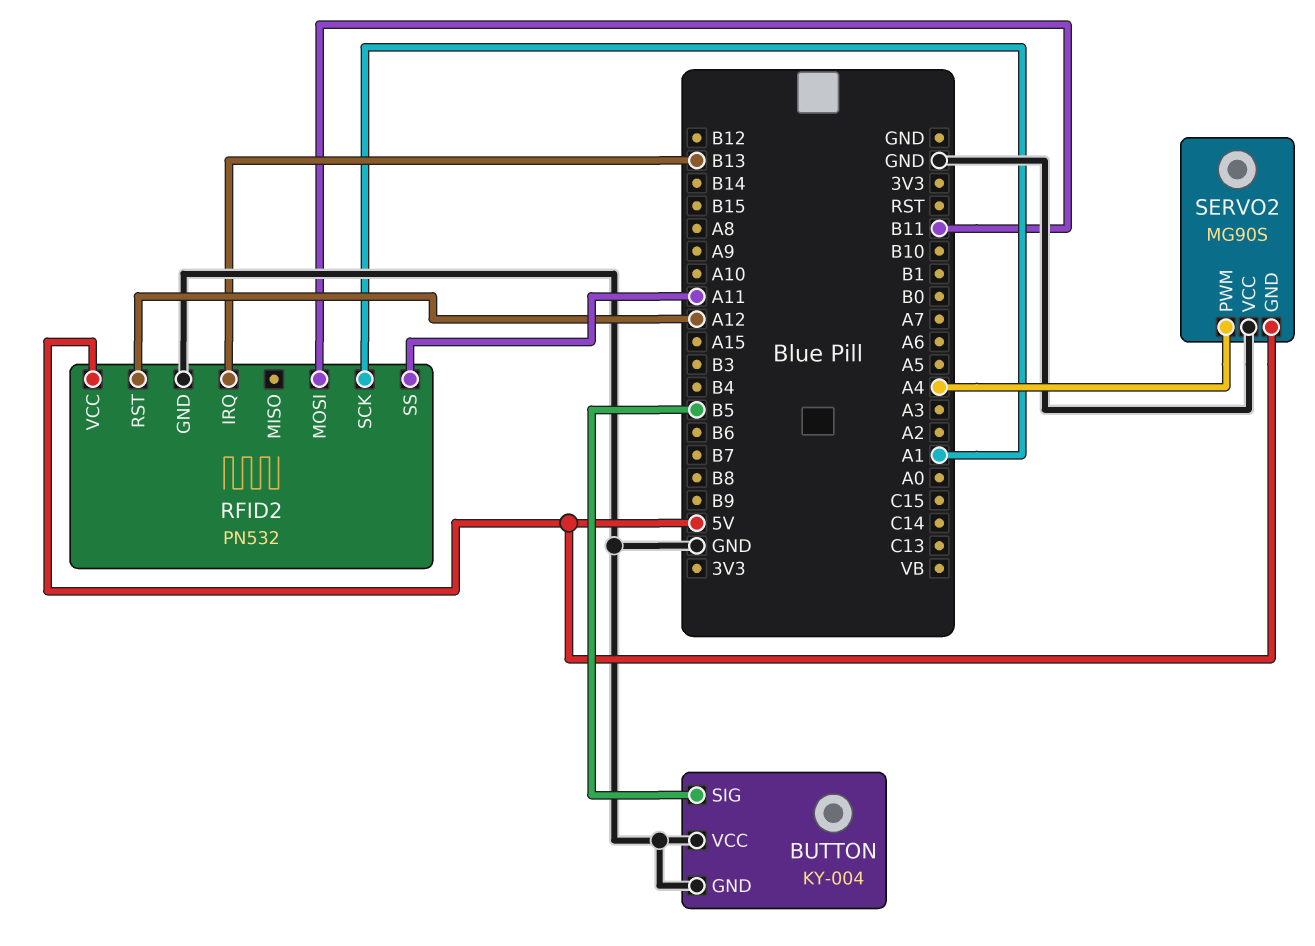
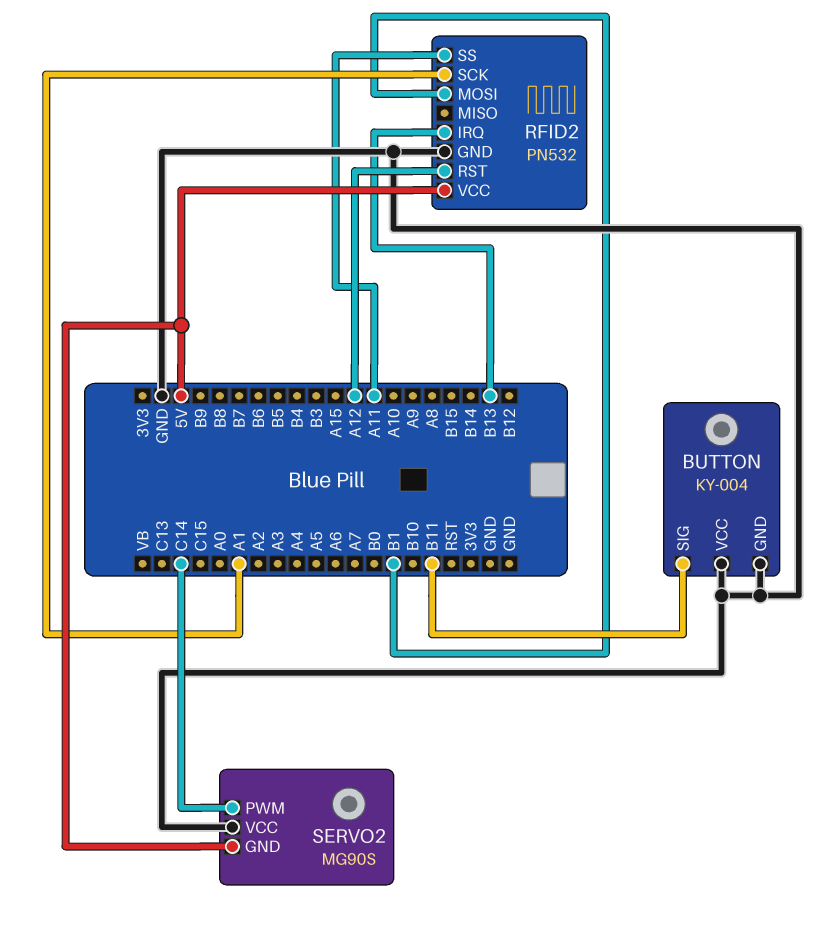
BUTTON pin SIG: B5 -> B11
RFID2 pin MOSI: B11 -> B1
SERVO2 pin PWM: A4 -> C14

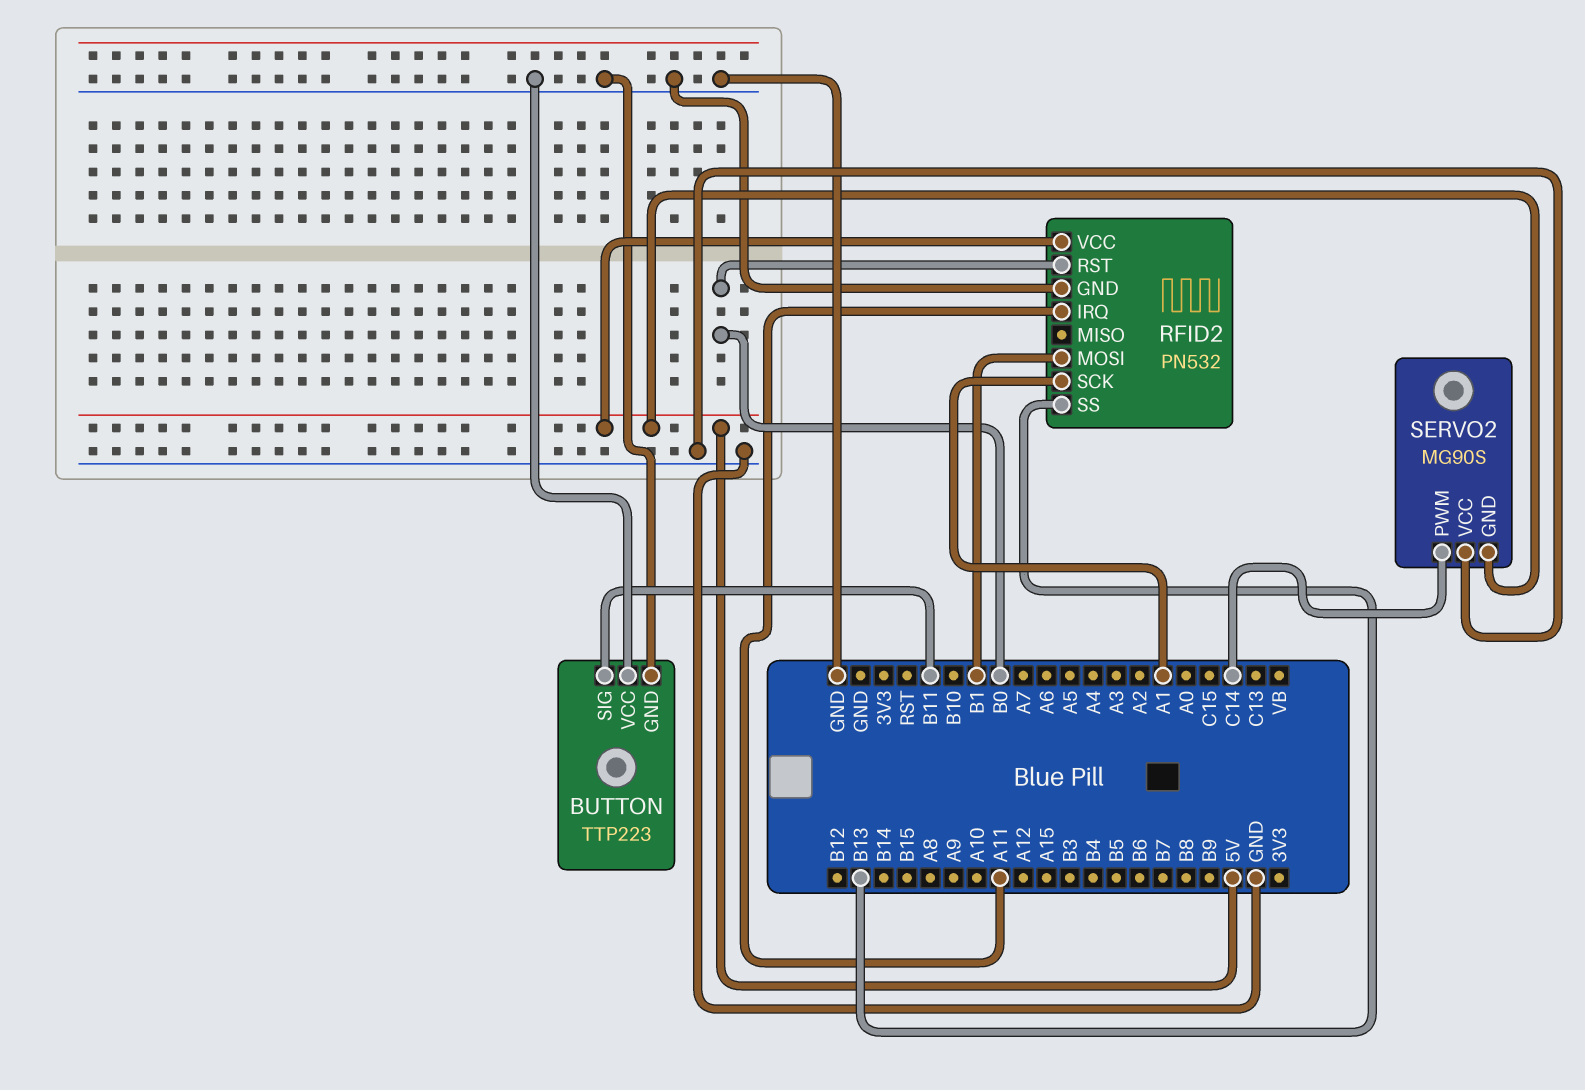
BUTTON: KY-004 -> TTP223
RFID2 pin IRQ: B13 -> A11
RFID2 pin RST: A12 -> B0
RFID2 pin SS: A11 -> B13

